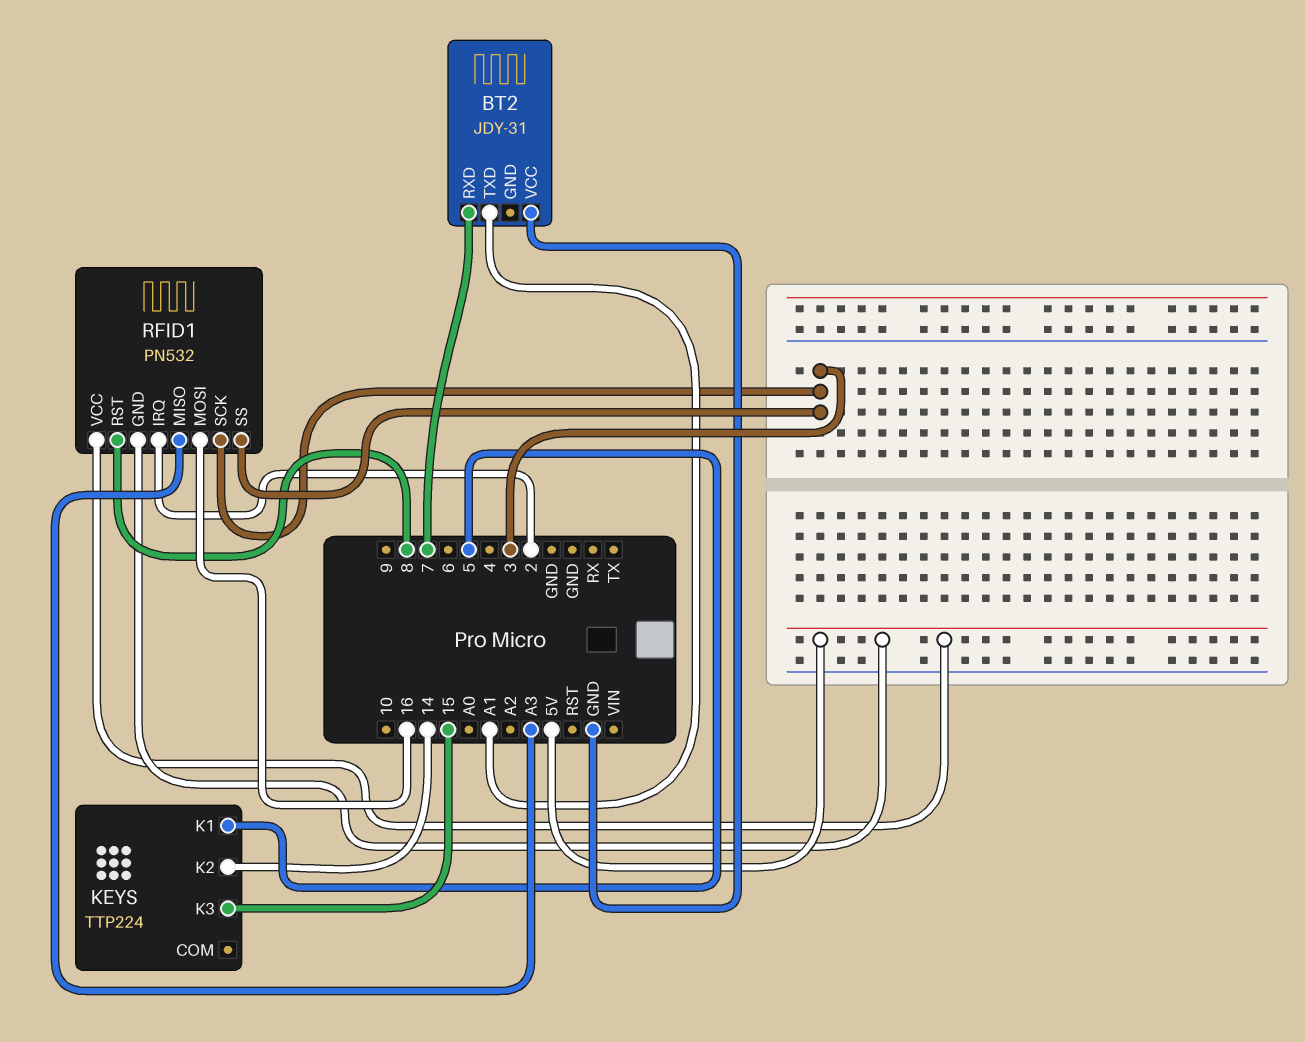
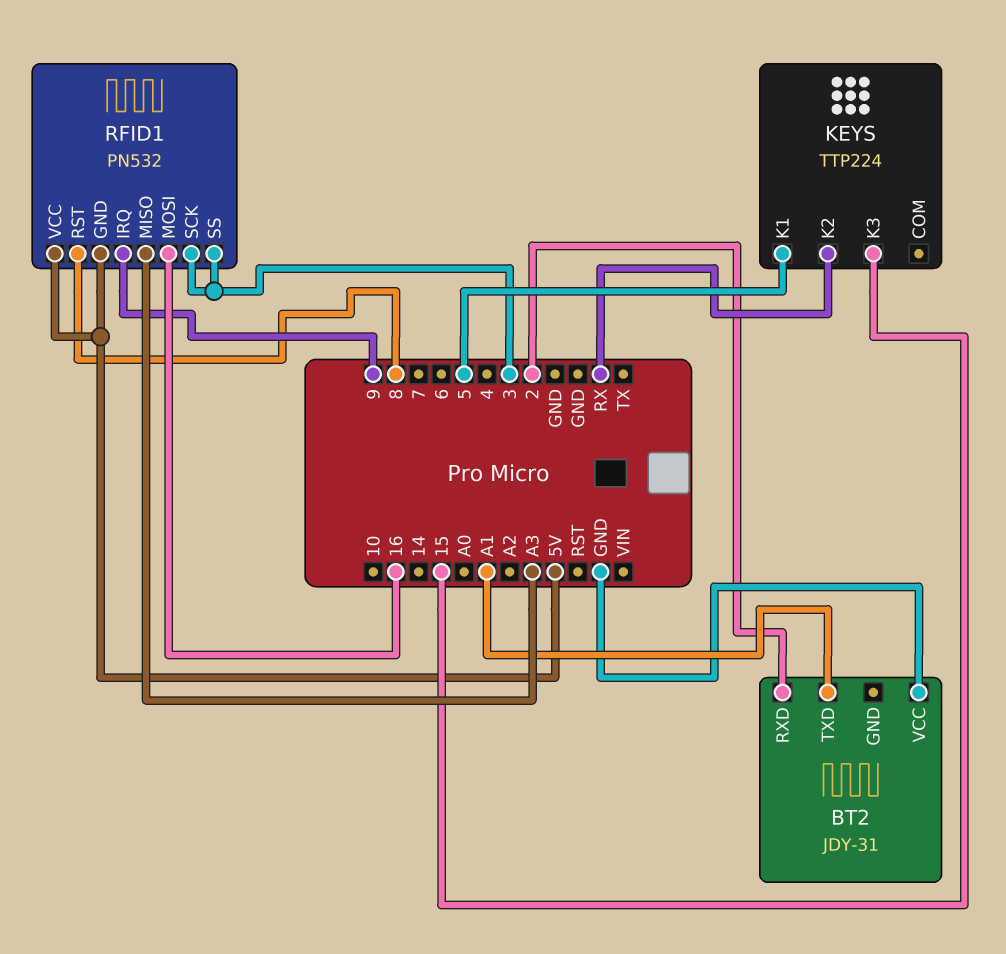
BT2 pin RXD: 7 -> 2
KEYS pin K2: 14 -> RX
RFID1 pin IRQ: 2 -> 9

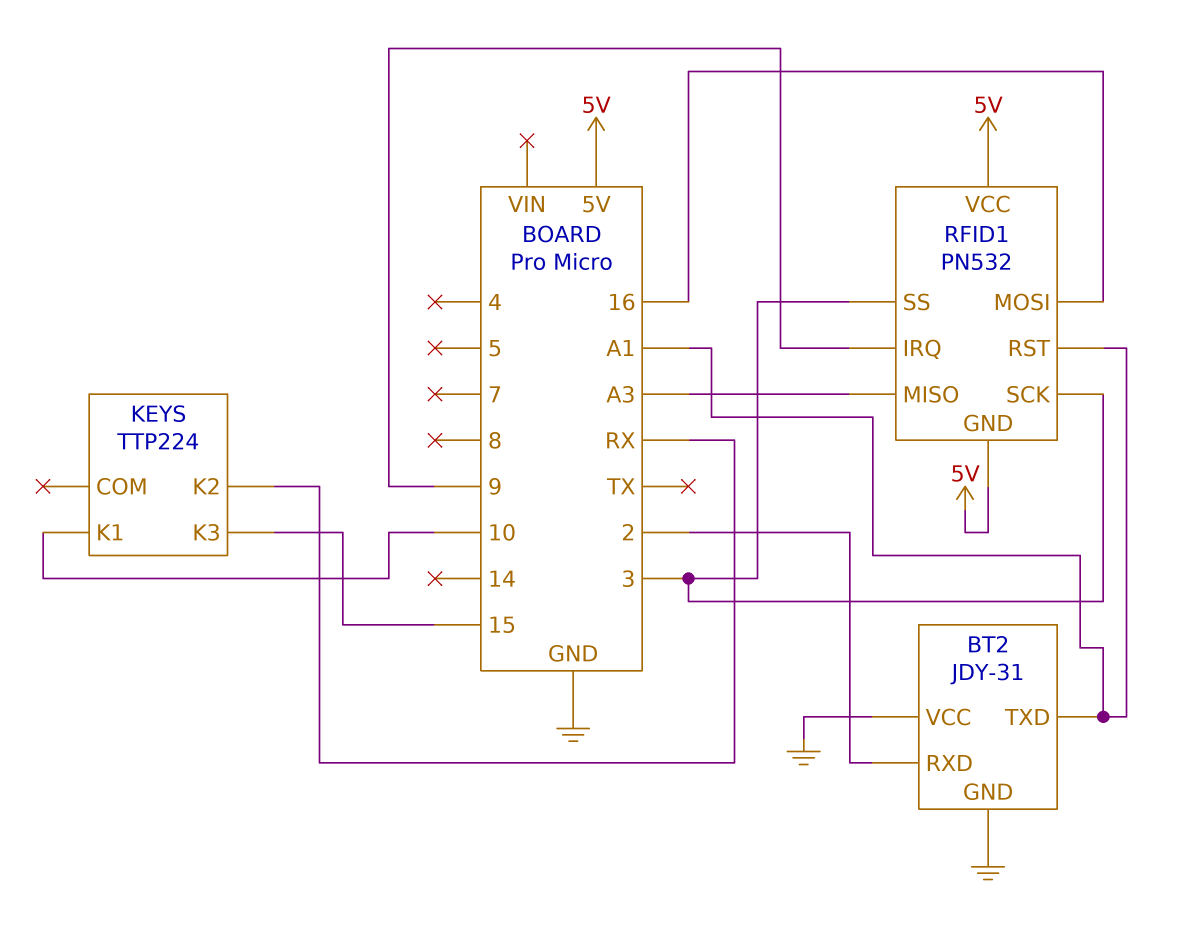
BT2 pin GND: none -> GND
KEYS pin K1: 5 -> 10
RFID1 pin RST: 8 -> A1

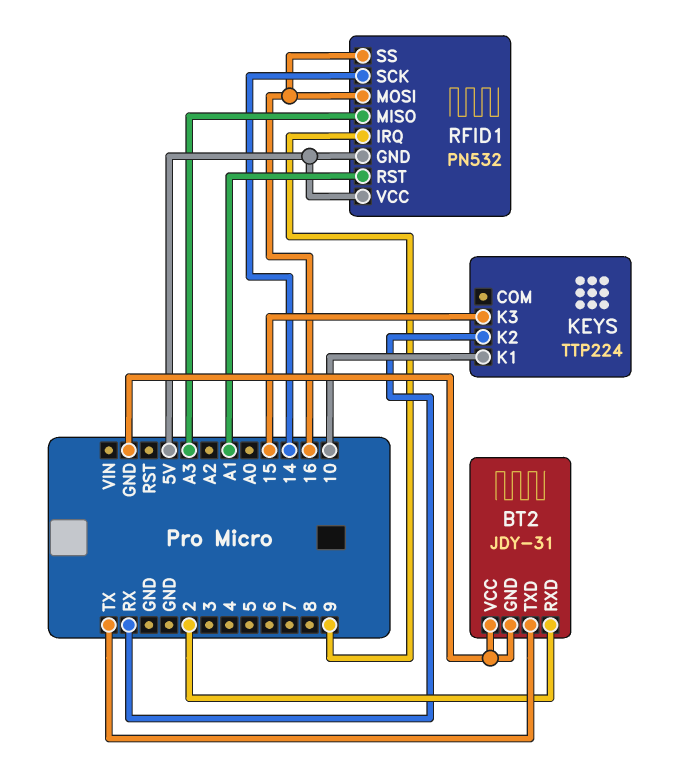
BT2 pin TXD: A1 -> TX
RFID1 pin SCK: 3 -> 14
RFID1 pin SS: 3 -> 16

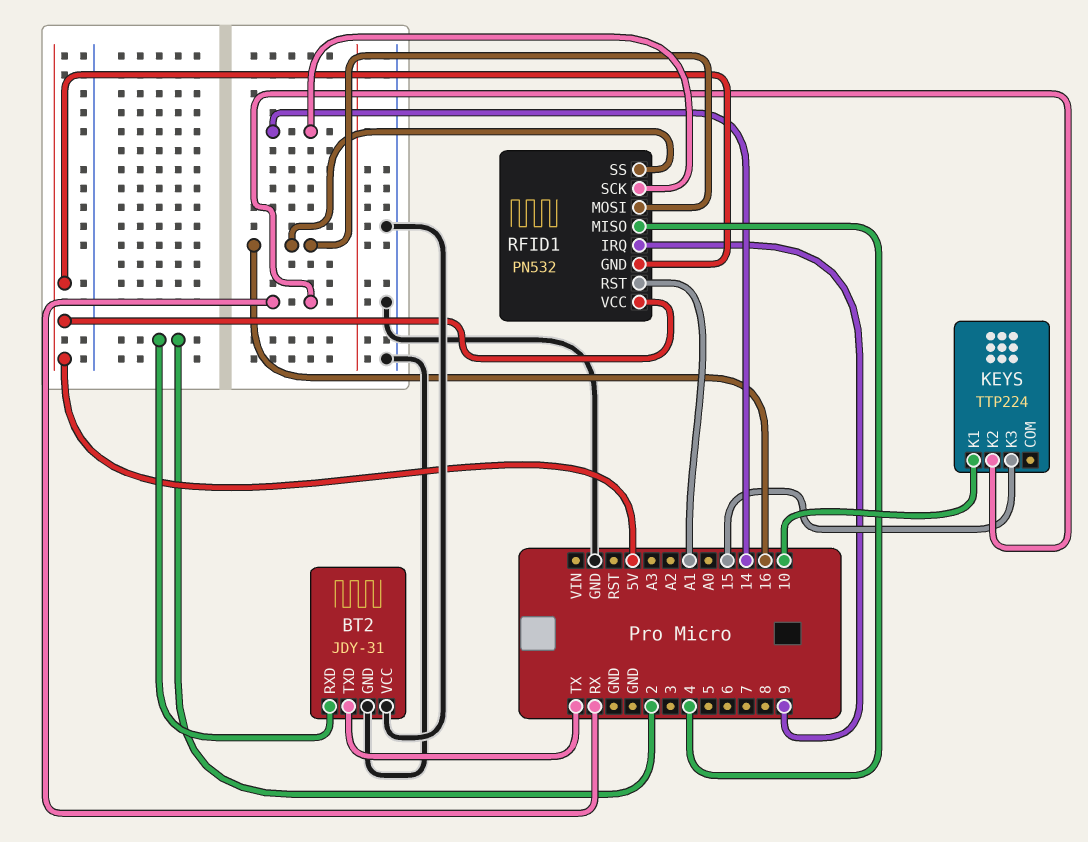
RFID1 pin MISO: A3 -> 4

